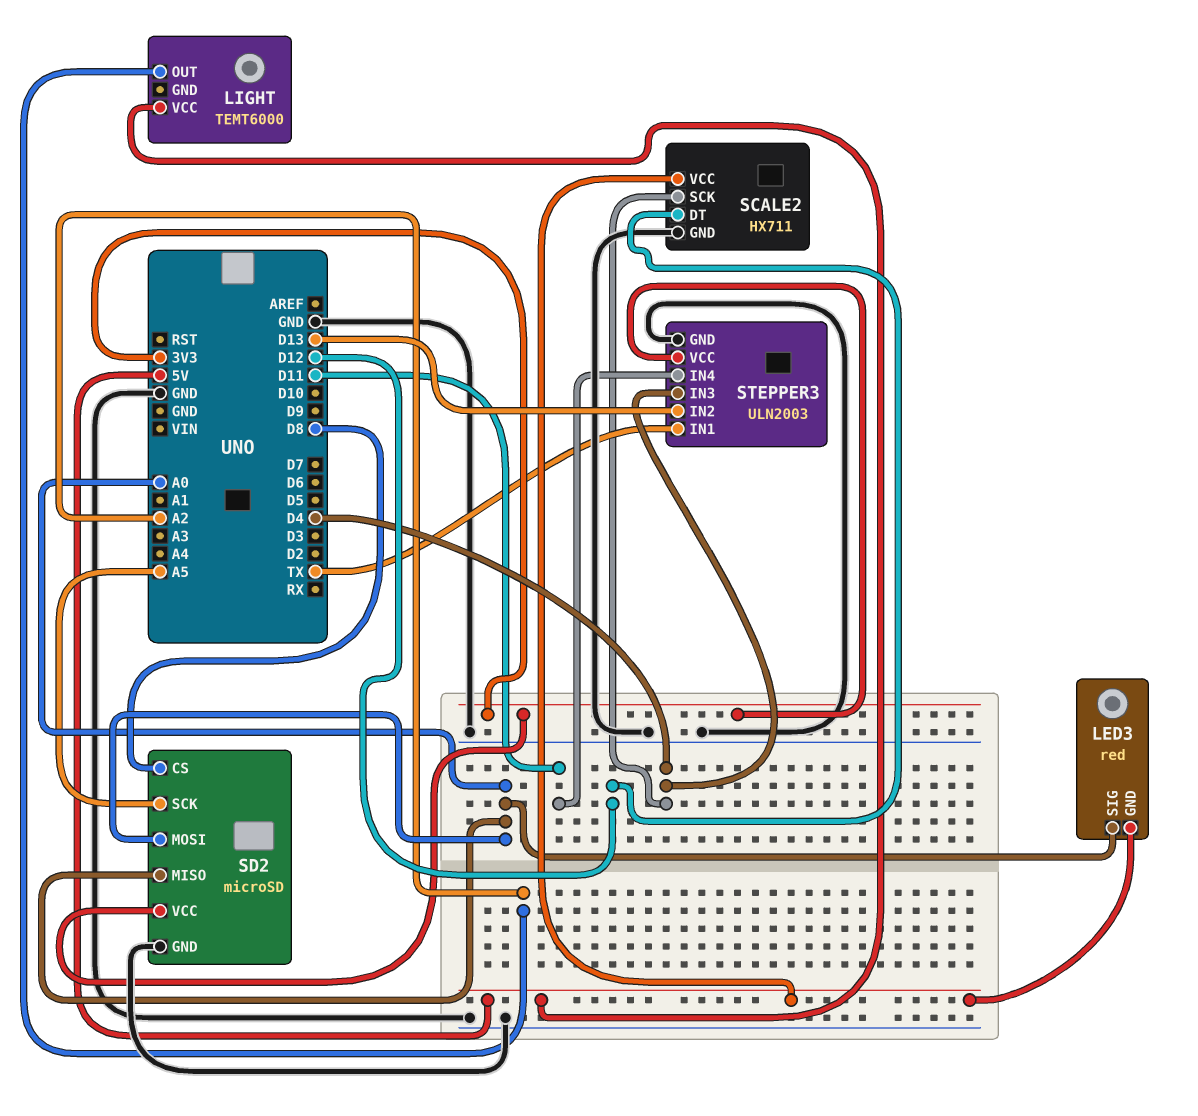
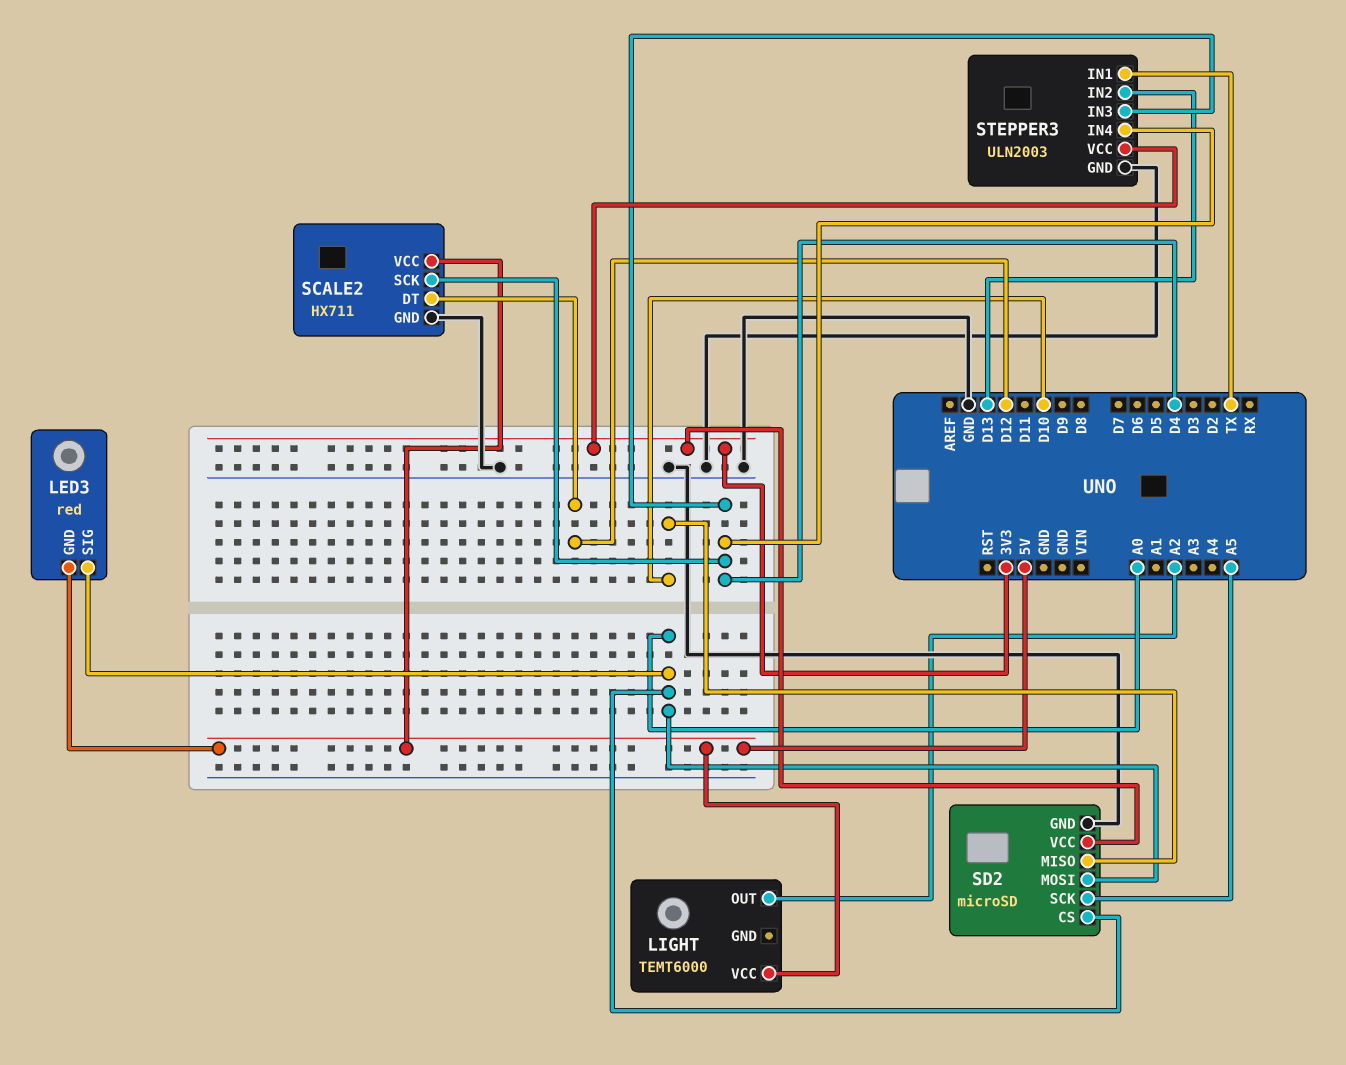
SD2 pin CS: D8 -> A0
SD2 pin MISO: A0 -> D10
STEPPER3 pin IN4: D11 -> D4

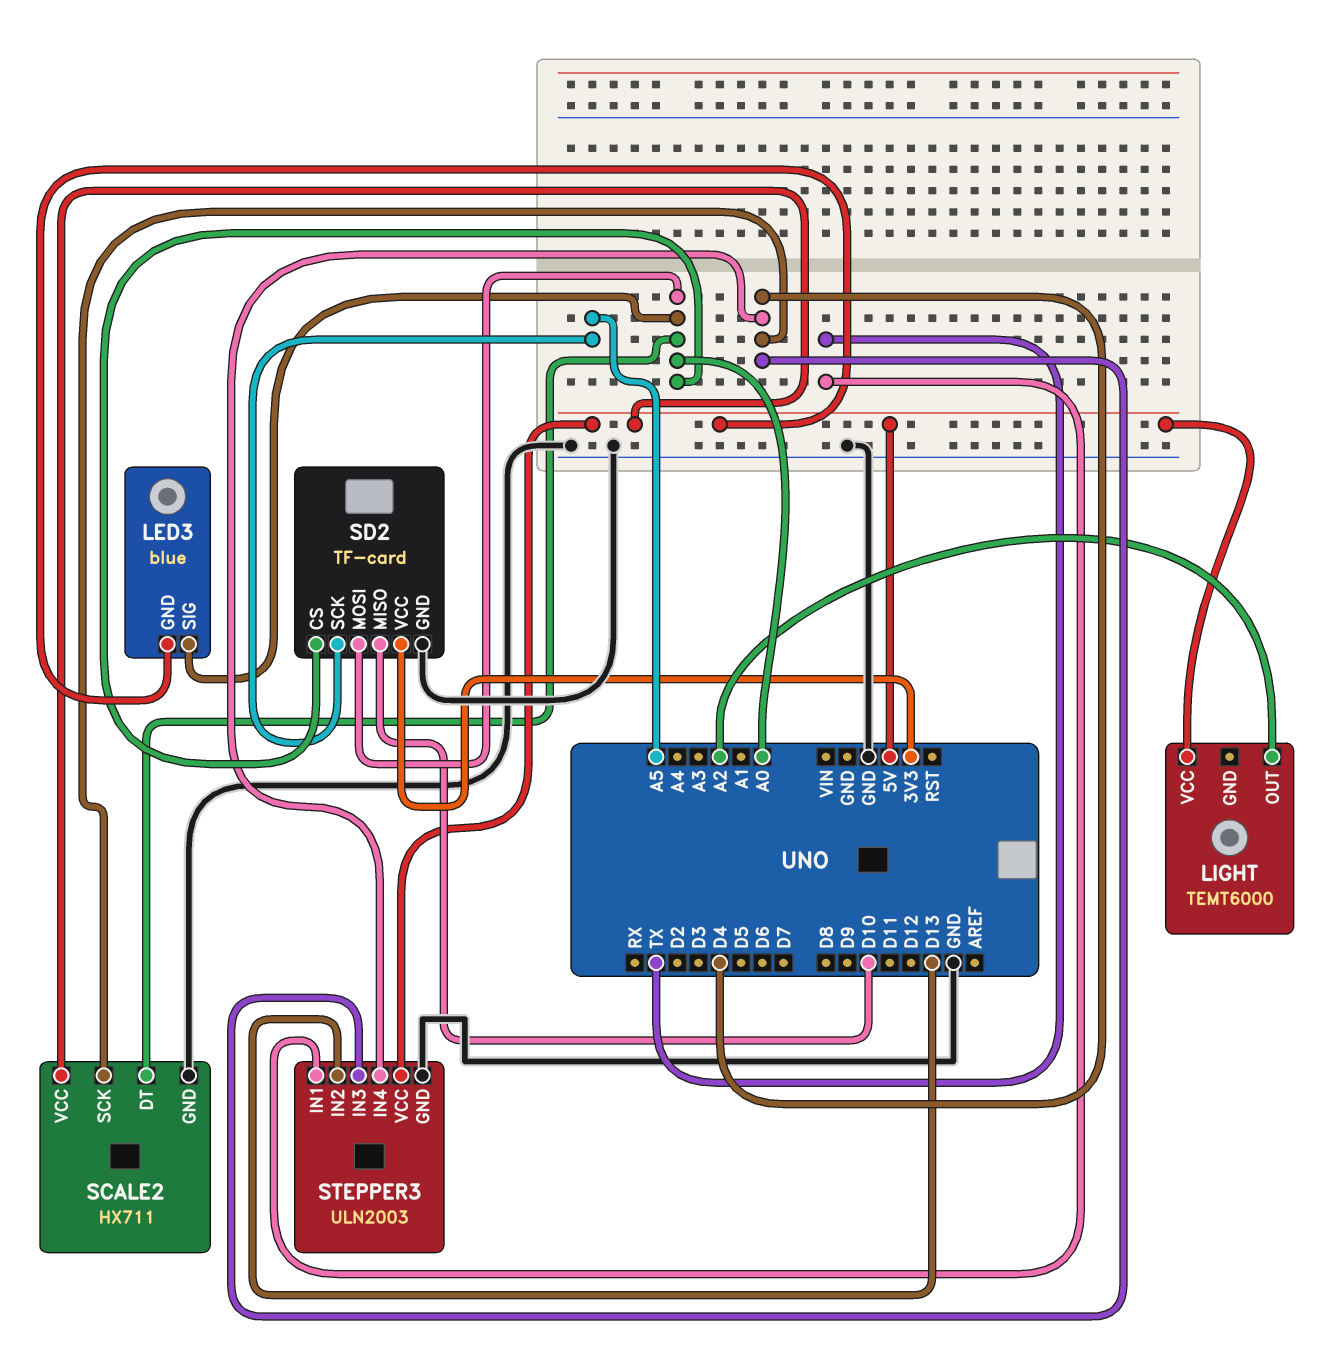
LED3: red -> blue
SCALE2 pin DT: D12 -> A0
SD2: microSD -> TF-card
STEPPER3 pin VCC: 3V3 -> 5V

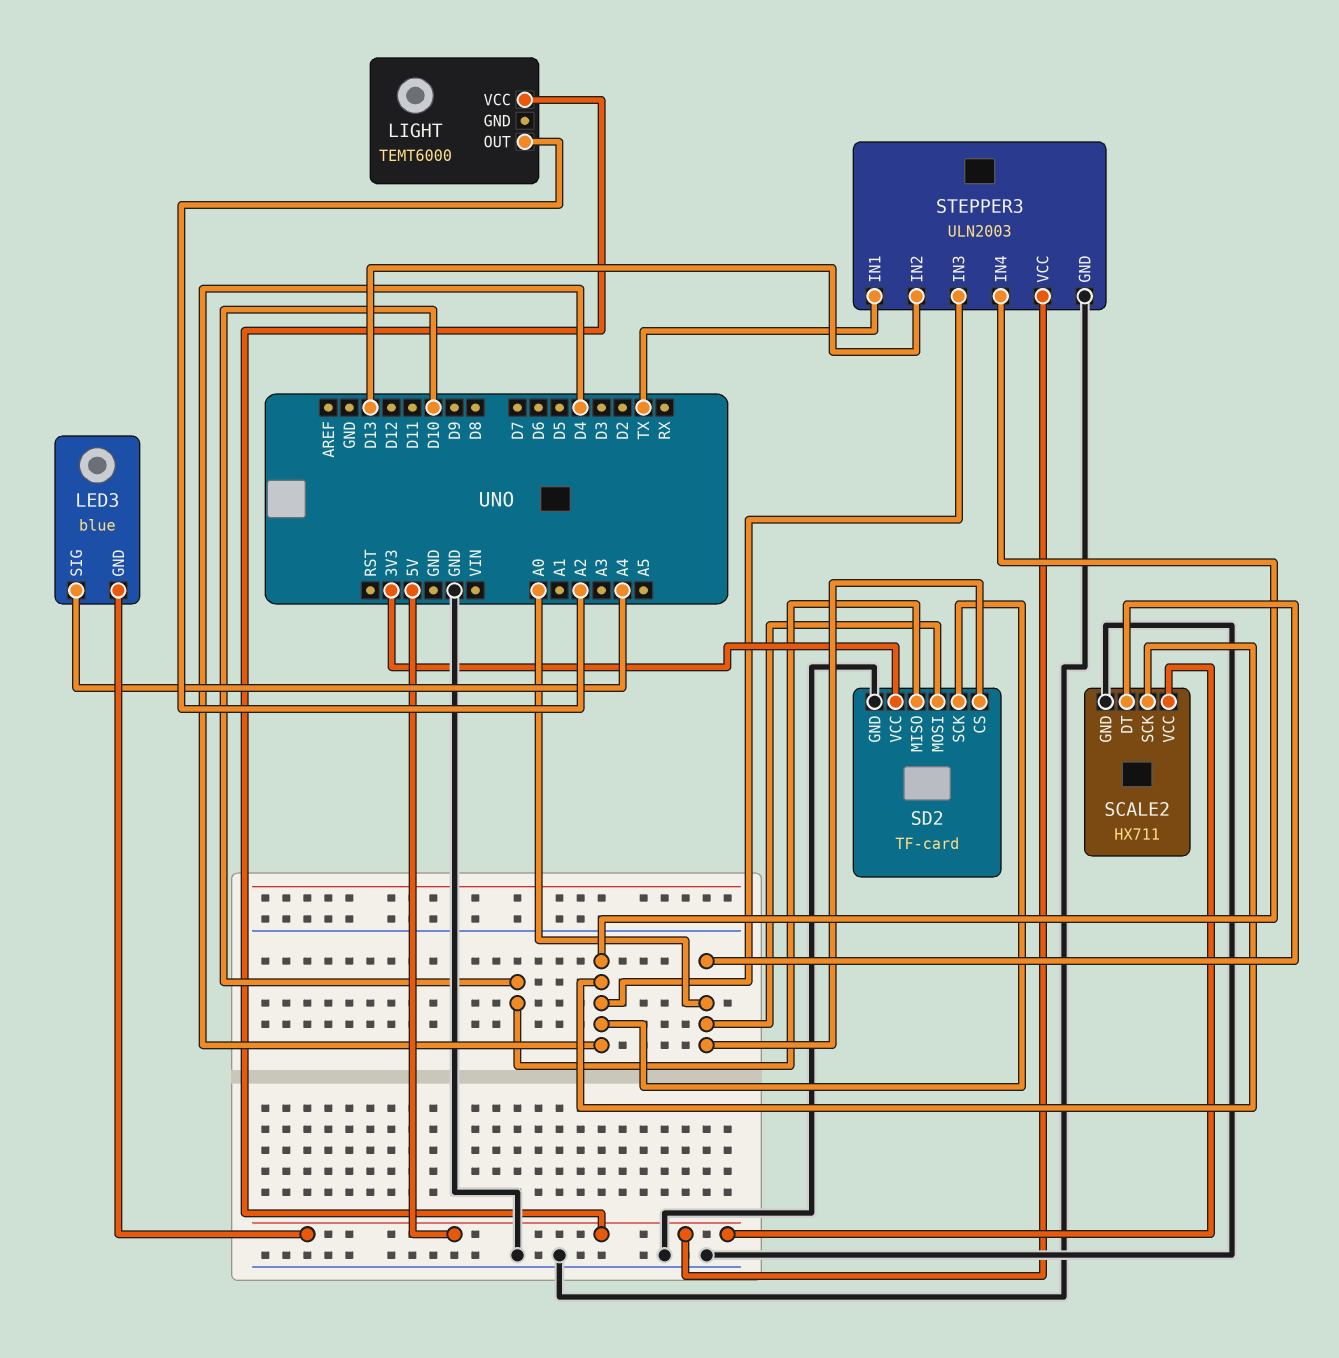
LED3 pin SIG: A0 -> A4
SD2 pin SCK: A5 -> D4

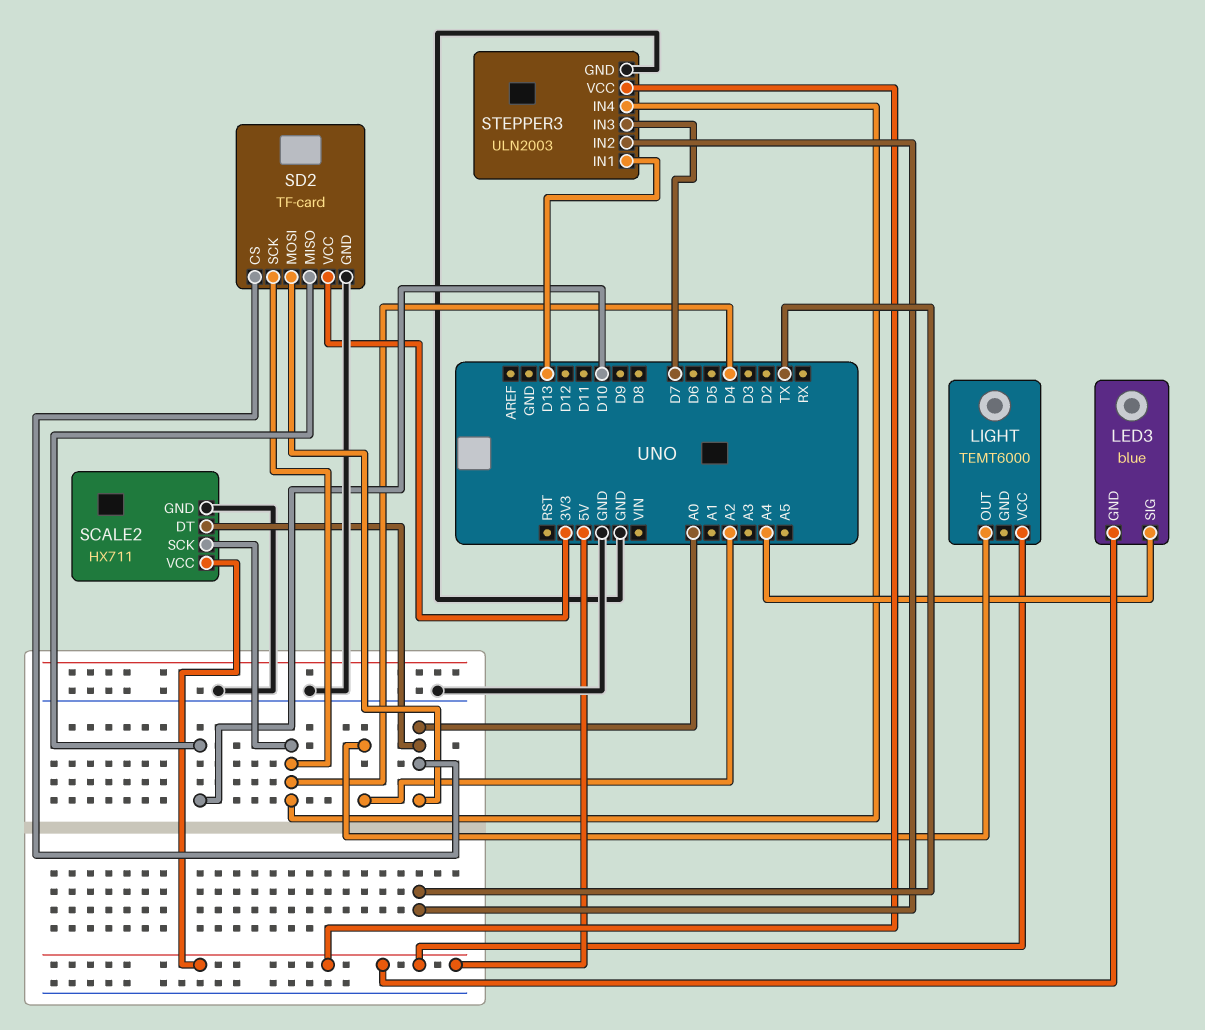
STEPPER3 pin IN1: TX -> D13
STEPPER3 pin IN2: D13 -> TX
STEPPER3 pin IN3: D4 -> D7

